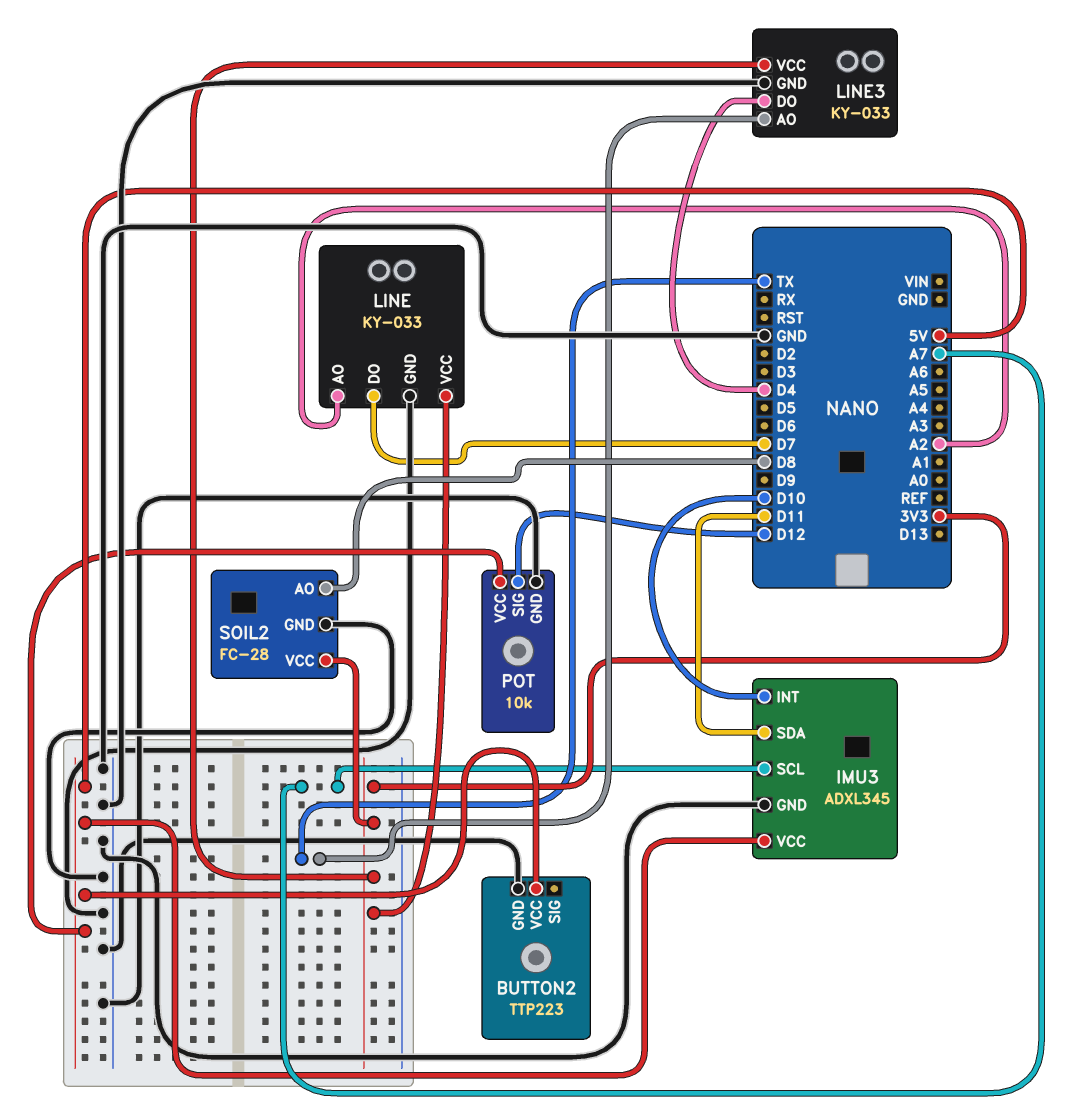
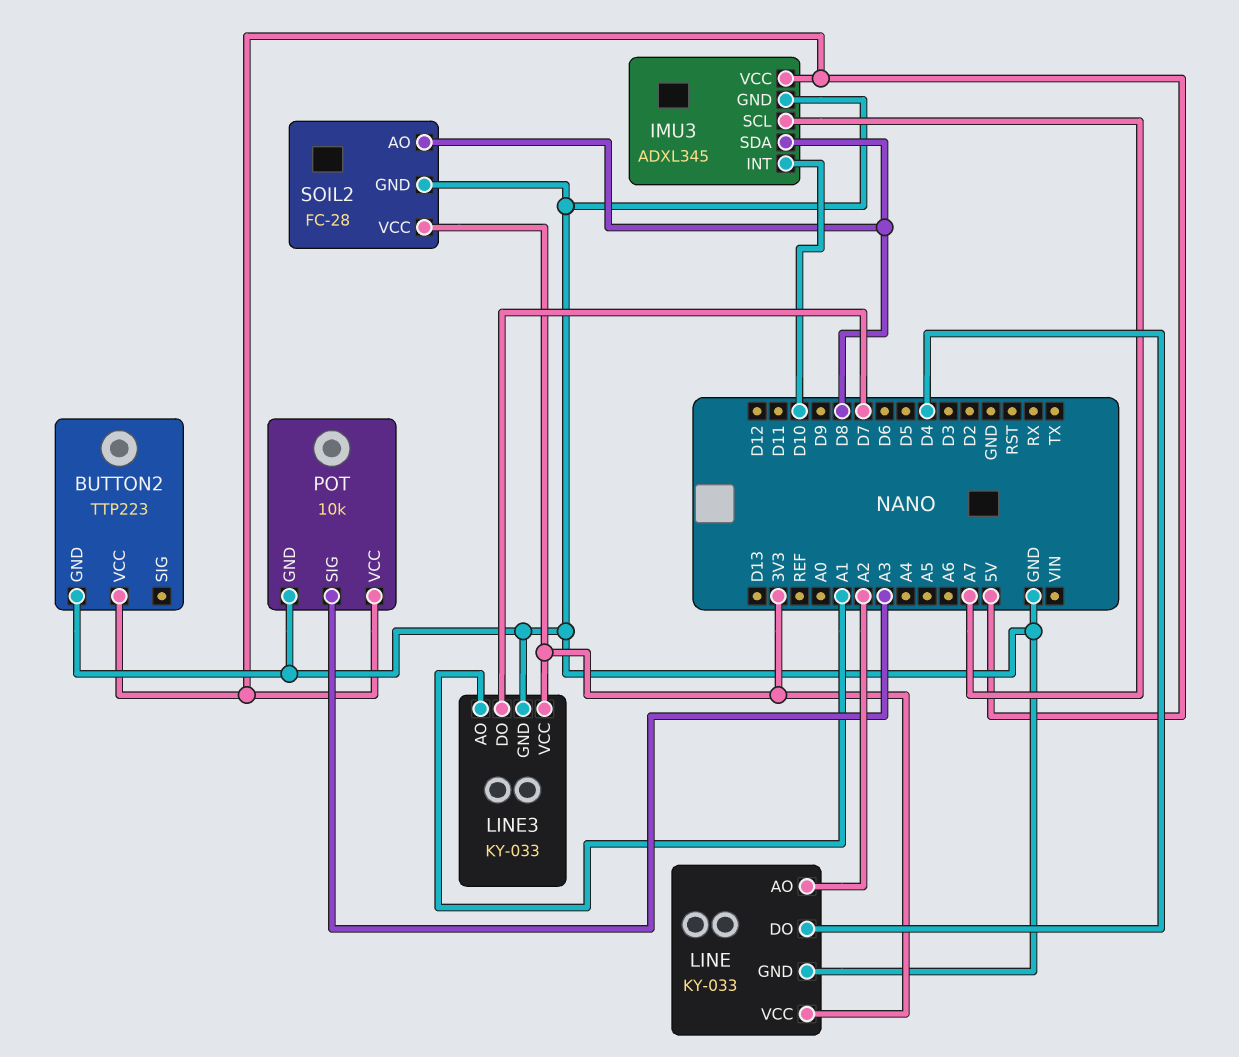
IMU3 pin SDA: D11 -> D8
LINE pin DO: D7 -> D4
LINE3 pin AO: TX -> A1
LINE3 pin DO: D4 -> D7
POT pin SIG: D12 -> A3

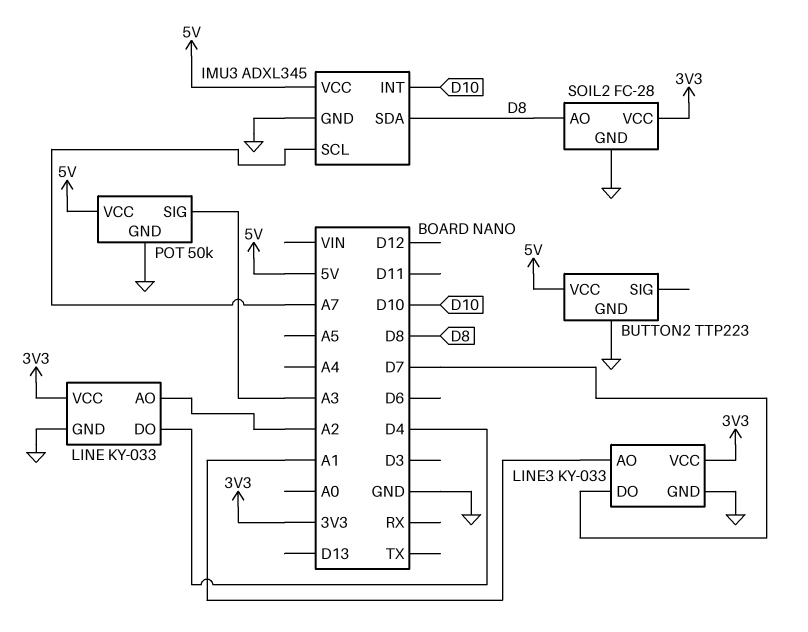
POT: 10k -> 50k

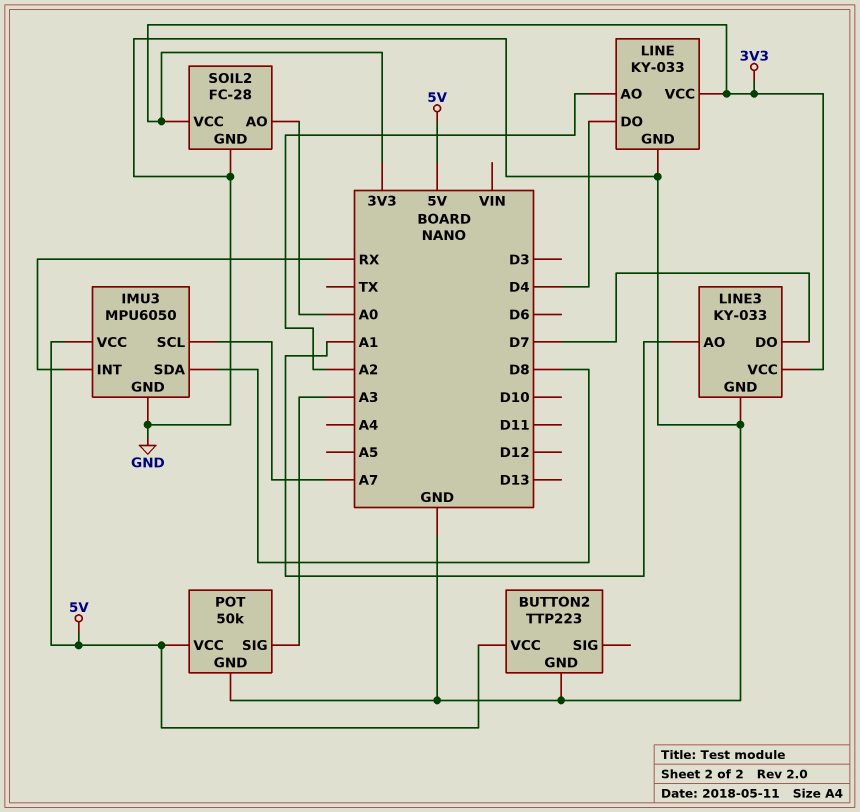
IMU3: ADXL345 -> MPU6050
IMU3 pin INT: D10 -> RX
SOIL2 pin AO: D8 -> A0

